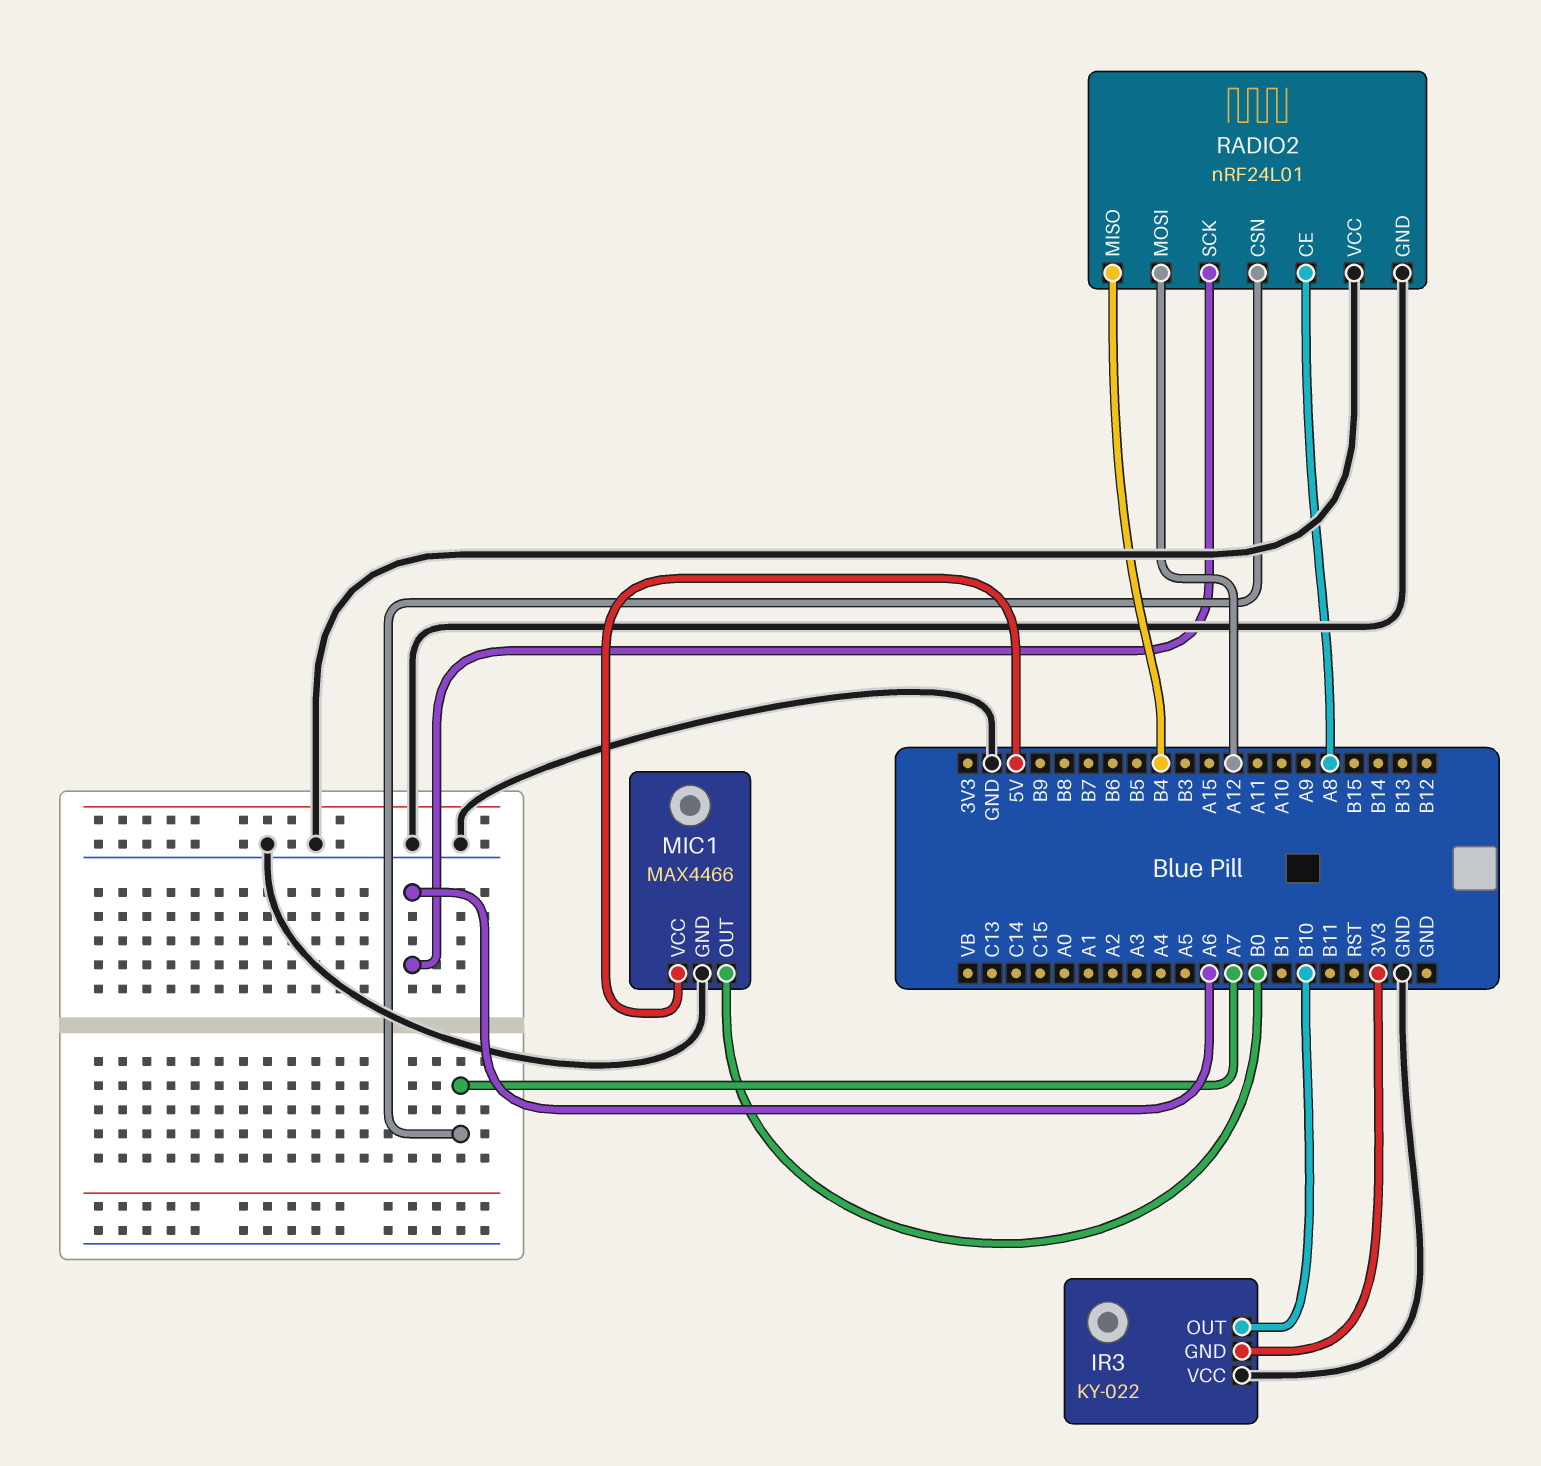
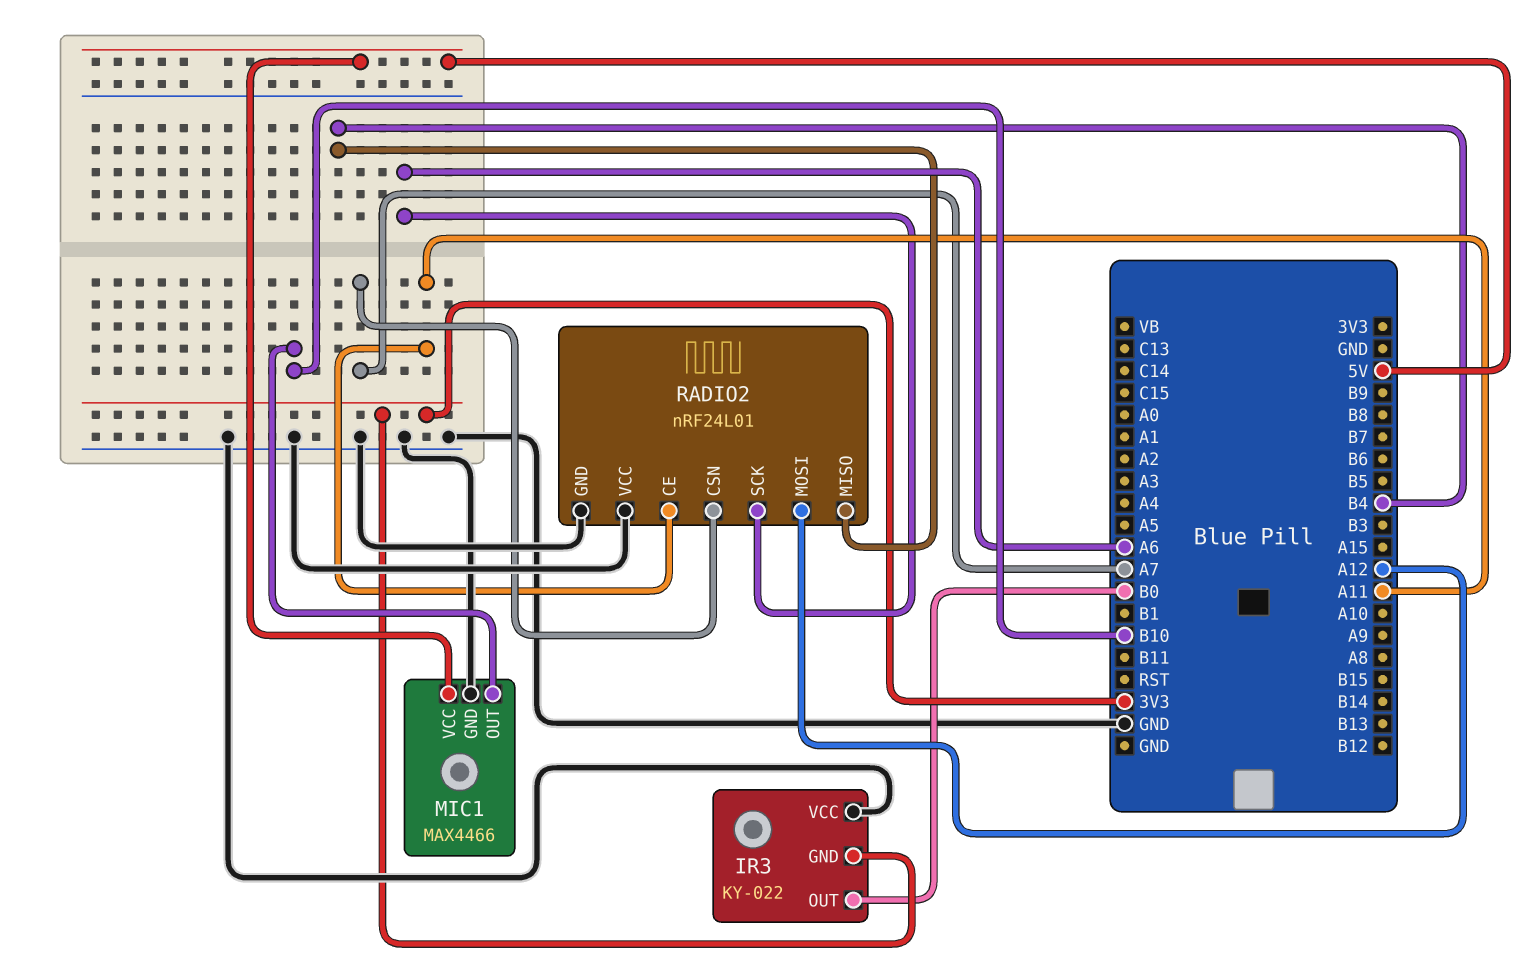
IR3 pin OUT: B10 -> B0
MIC1 pin OUT: B0 -> B10
RADIO2 pin CE: A8 -> A11

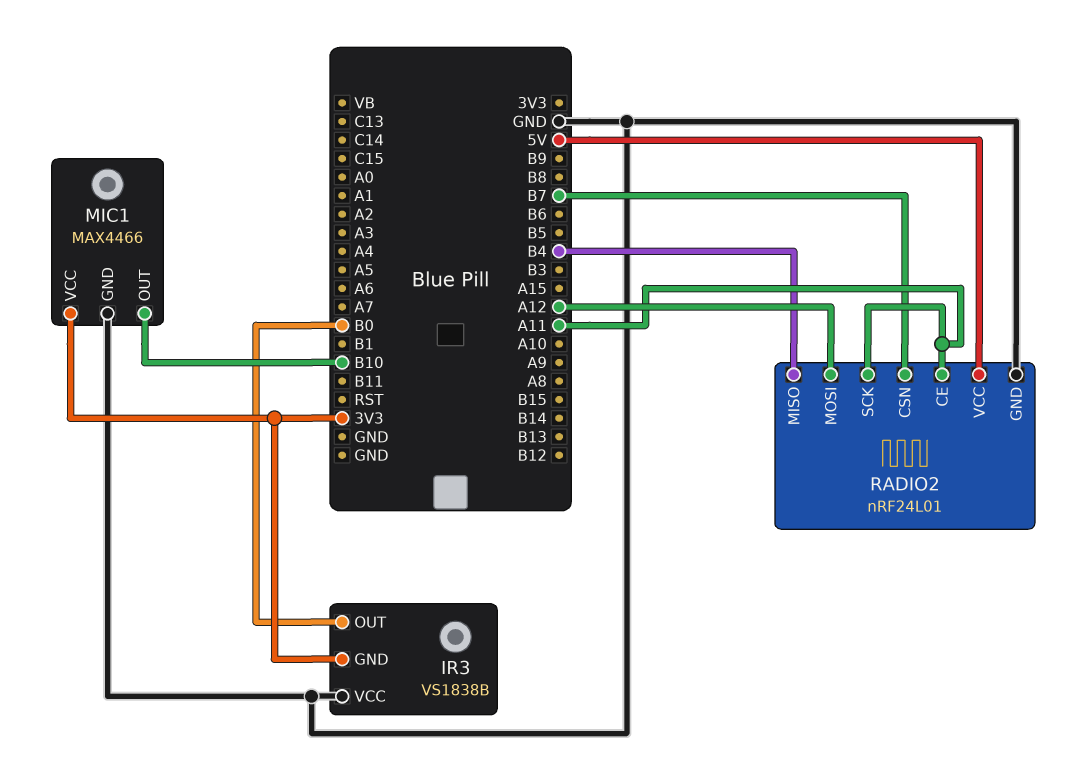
IR3: KY-022 -> VS1838B
MIC1 pin VCC: 5V -> 3V3
RADIO2 pin CSN: A7 -> B7
RADIO2 pin SCK: A6 -> A11
RADIO2 pin VCC: GND -> 5V

